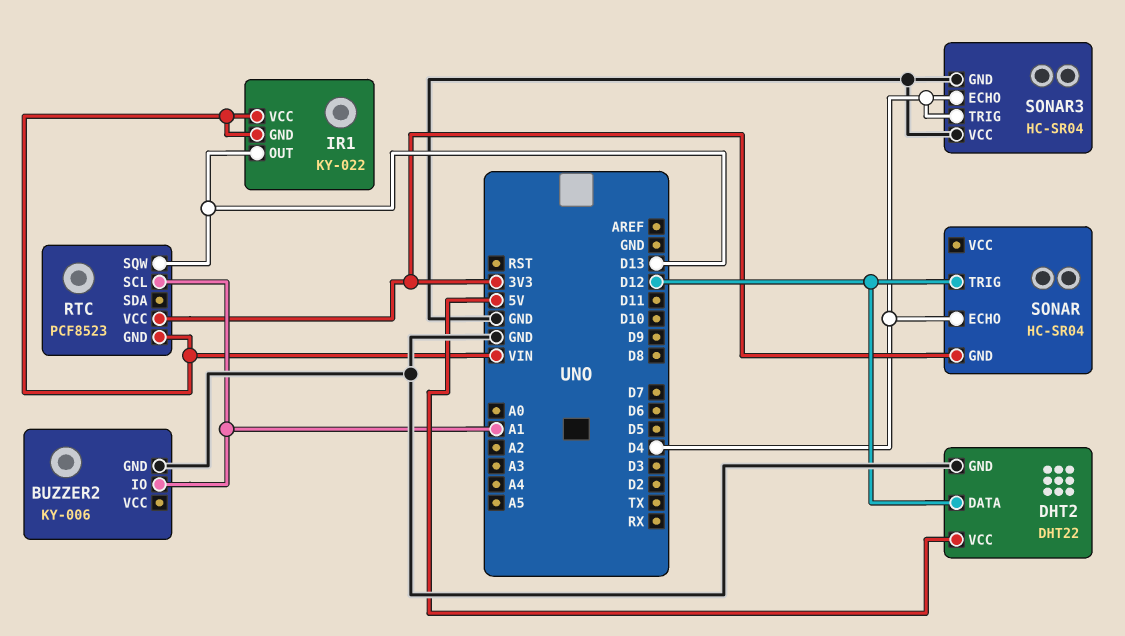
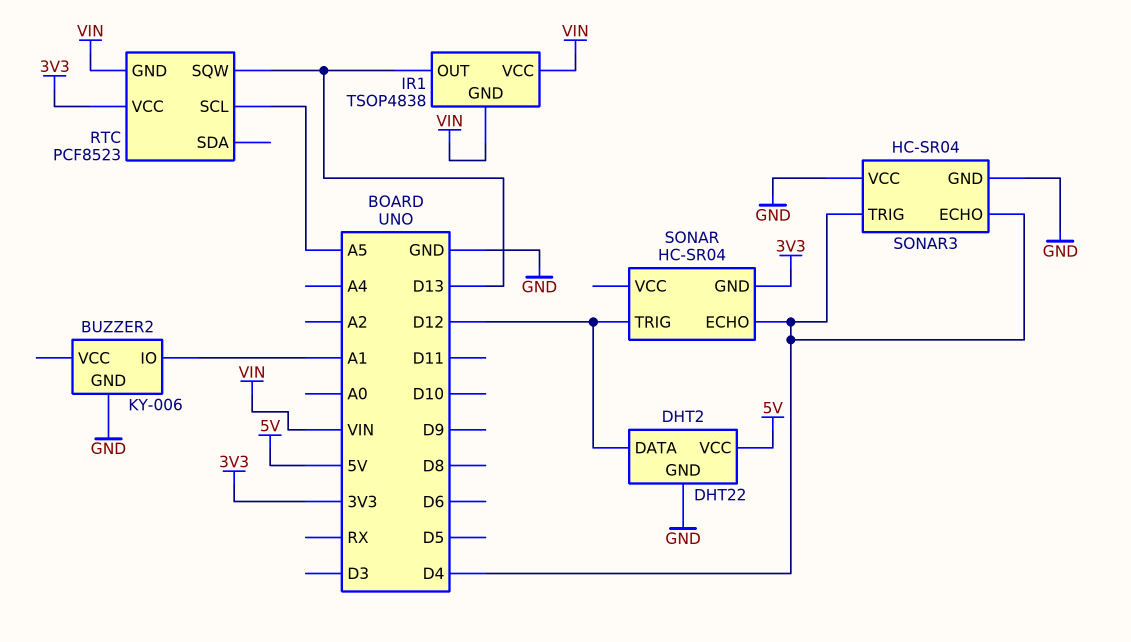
IR1: KY-022 -> TSOP4838
RTC pin SCL: A1 -> A5

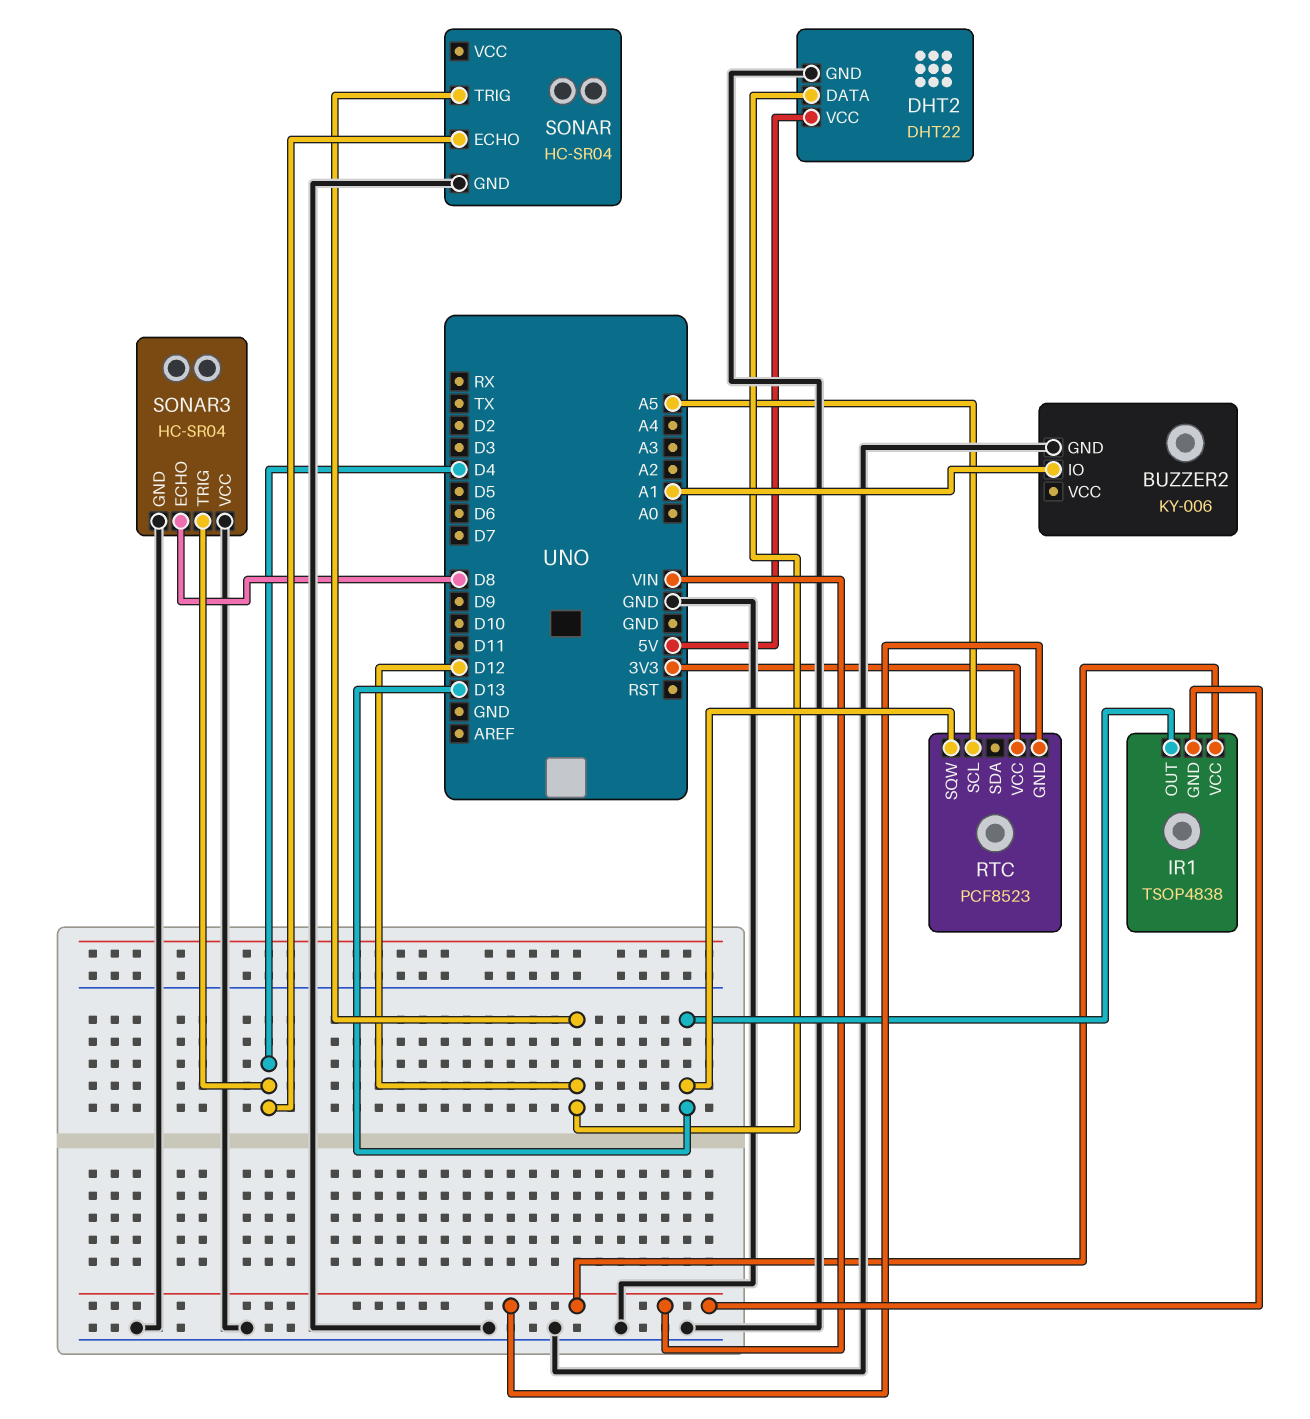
SONAR pin GND: 3V3 -> GND
SONAR3 pin ECHO: D4 -> D8

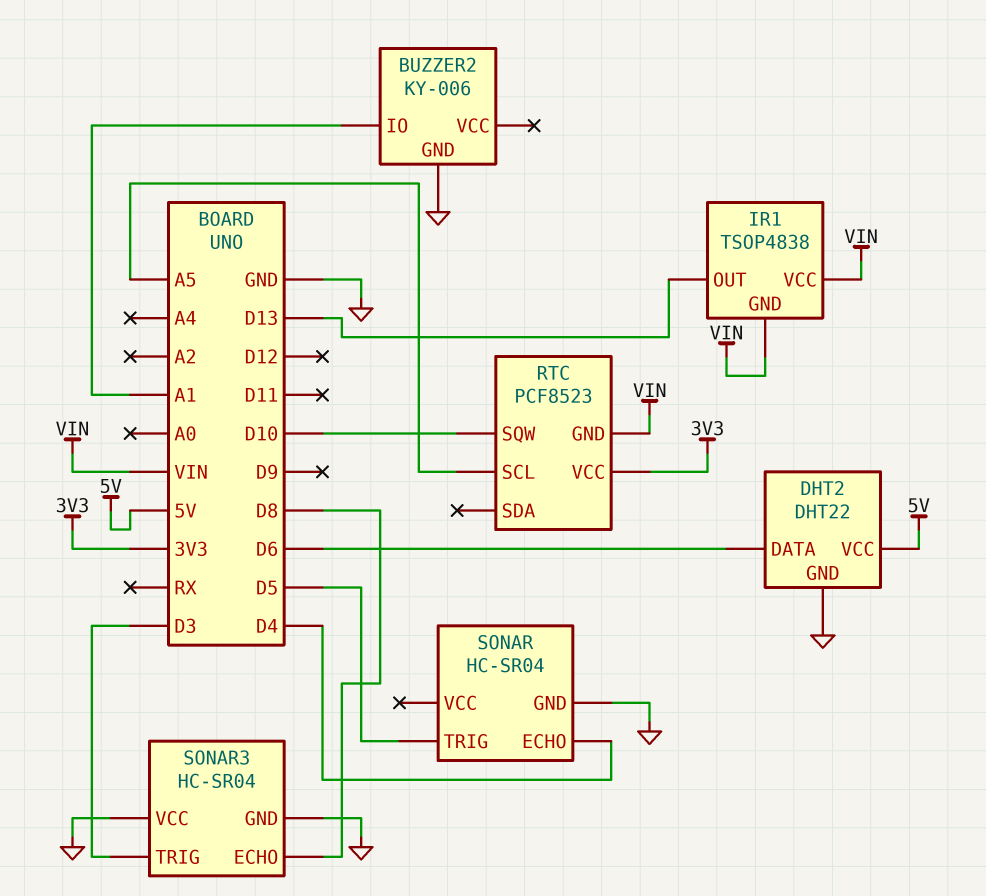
DHT2 pin DATA: D12 -> D6
RTC pin SQW: D13 -> D10
SONAR pin TRIG: D12 -> D5
SONAR3 pin TRIG: D4 -> D3

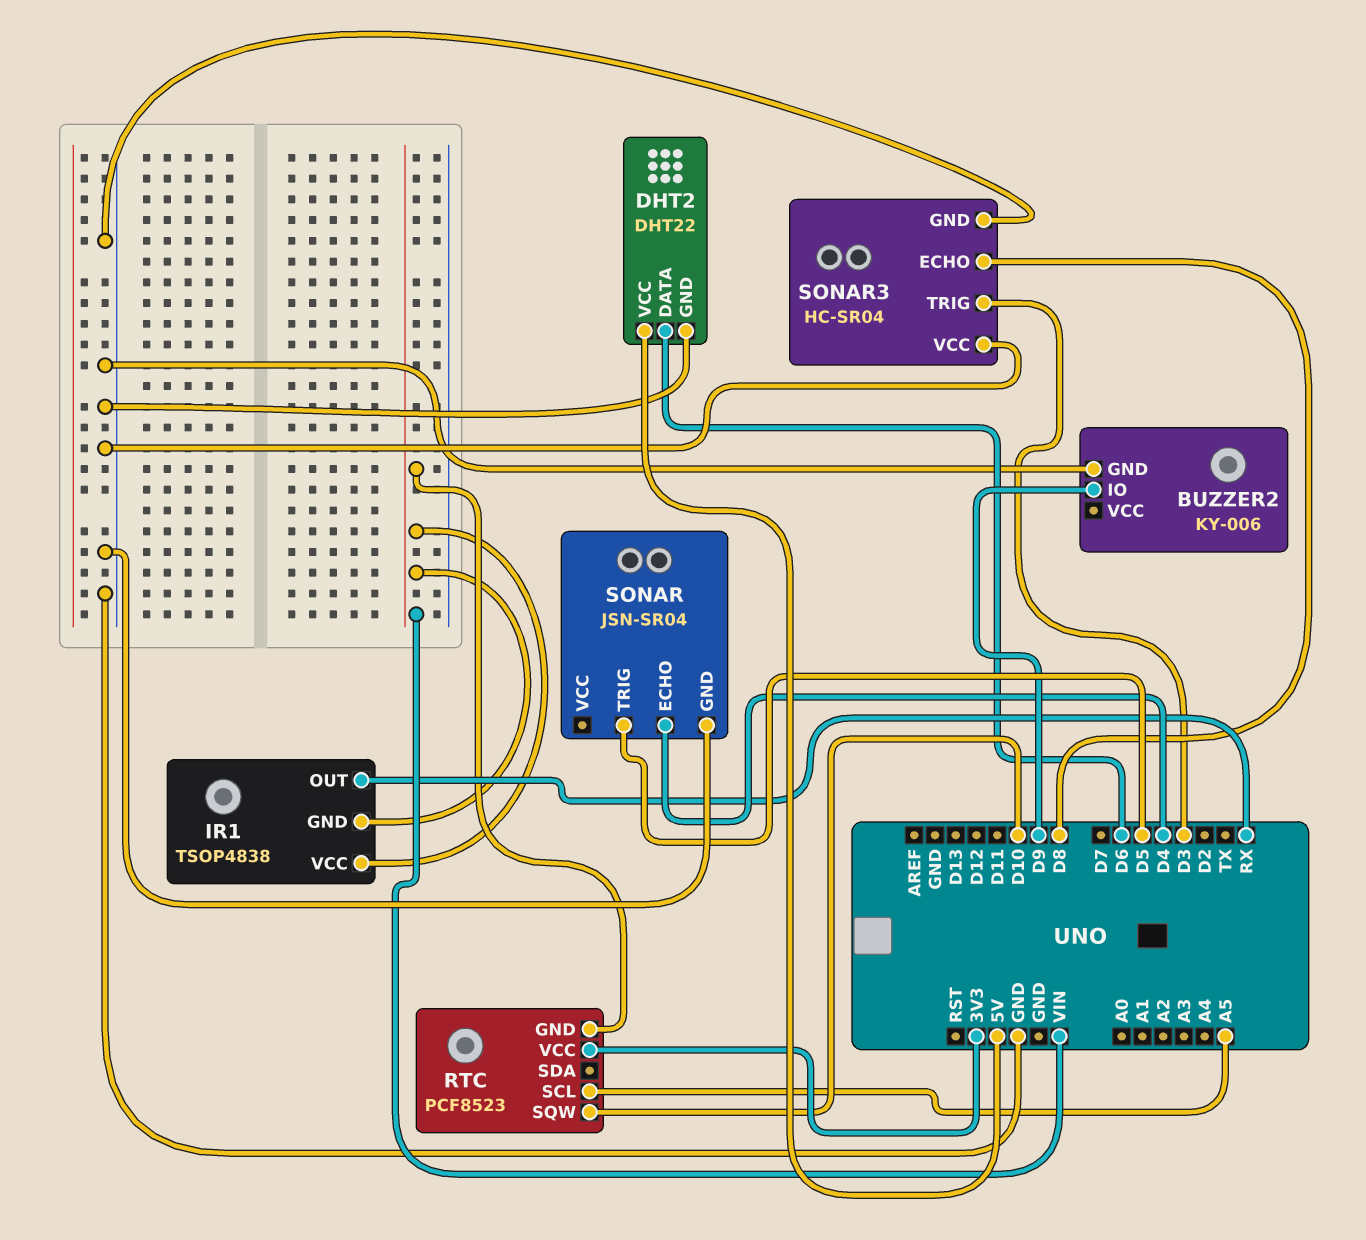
BUZZER2 pin IO: A1 -> D9
IR1 pin OUT: D13 -> RX
SONAR: HC-SR04 -> JSN-SR04

